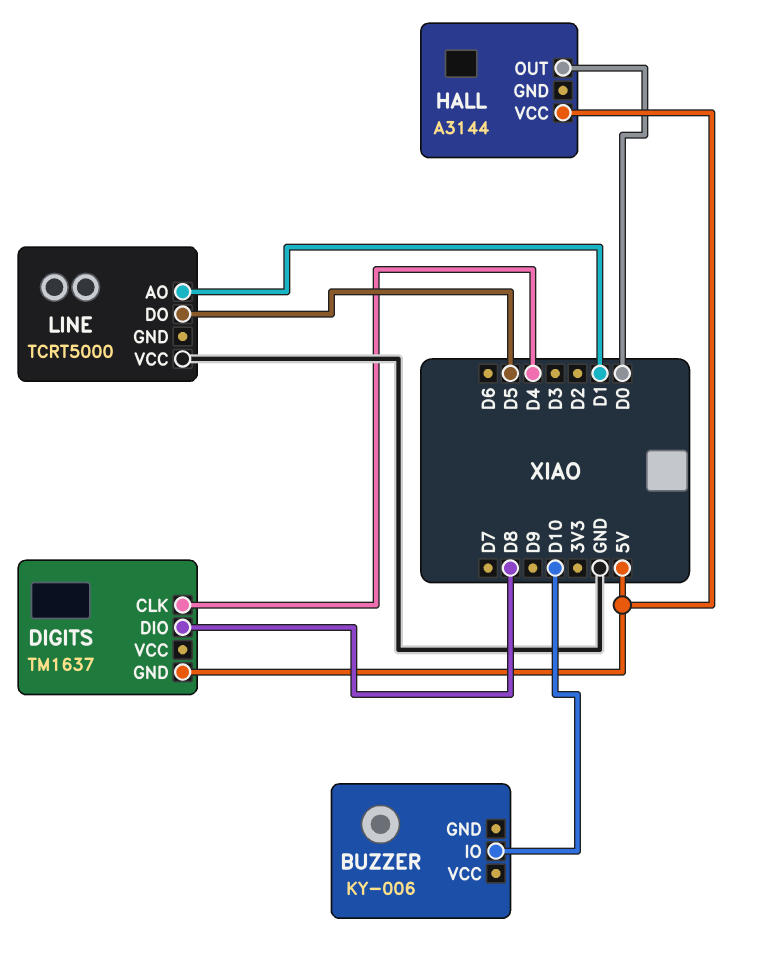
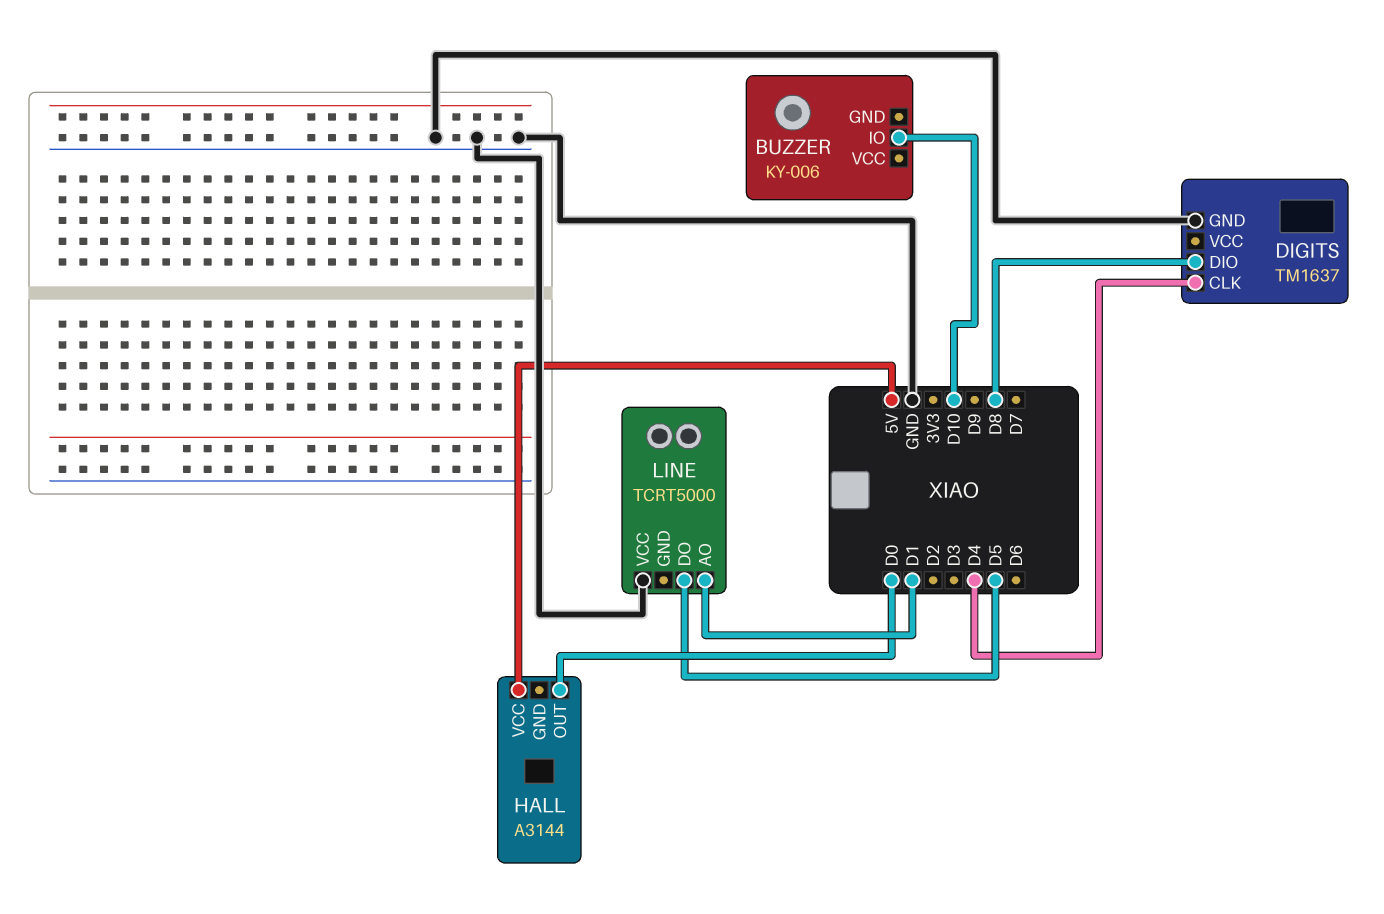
DIGITS pin GND: 5V -> GND

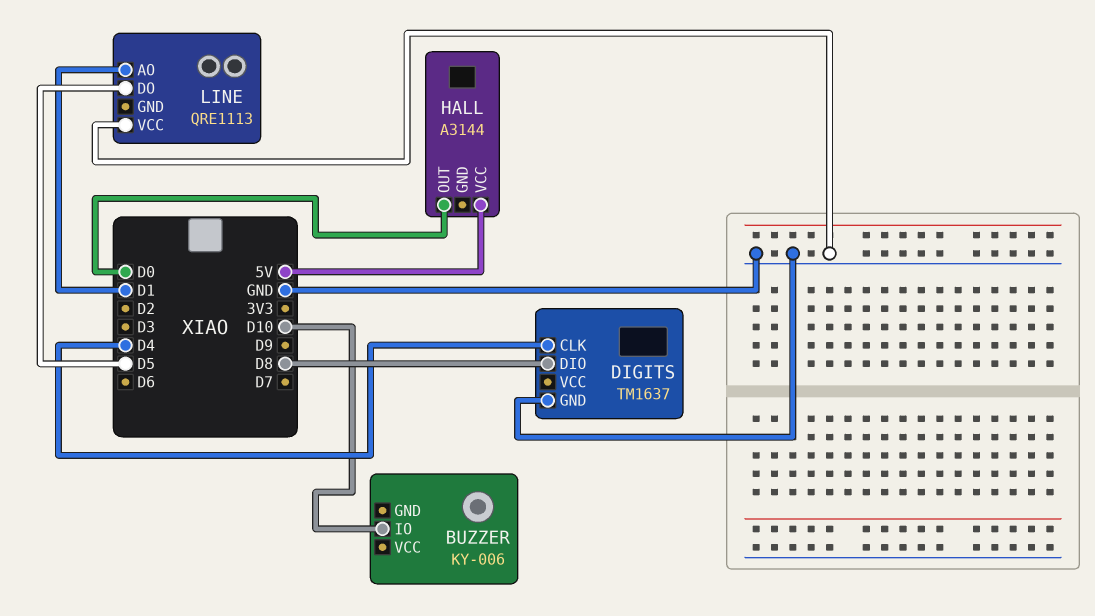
LINE: TCRT5000 -> QRE1113

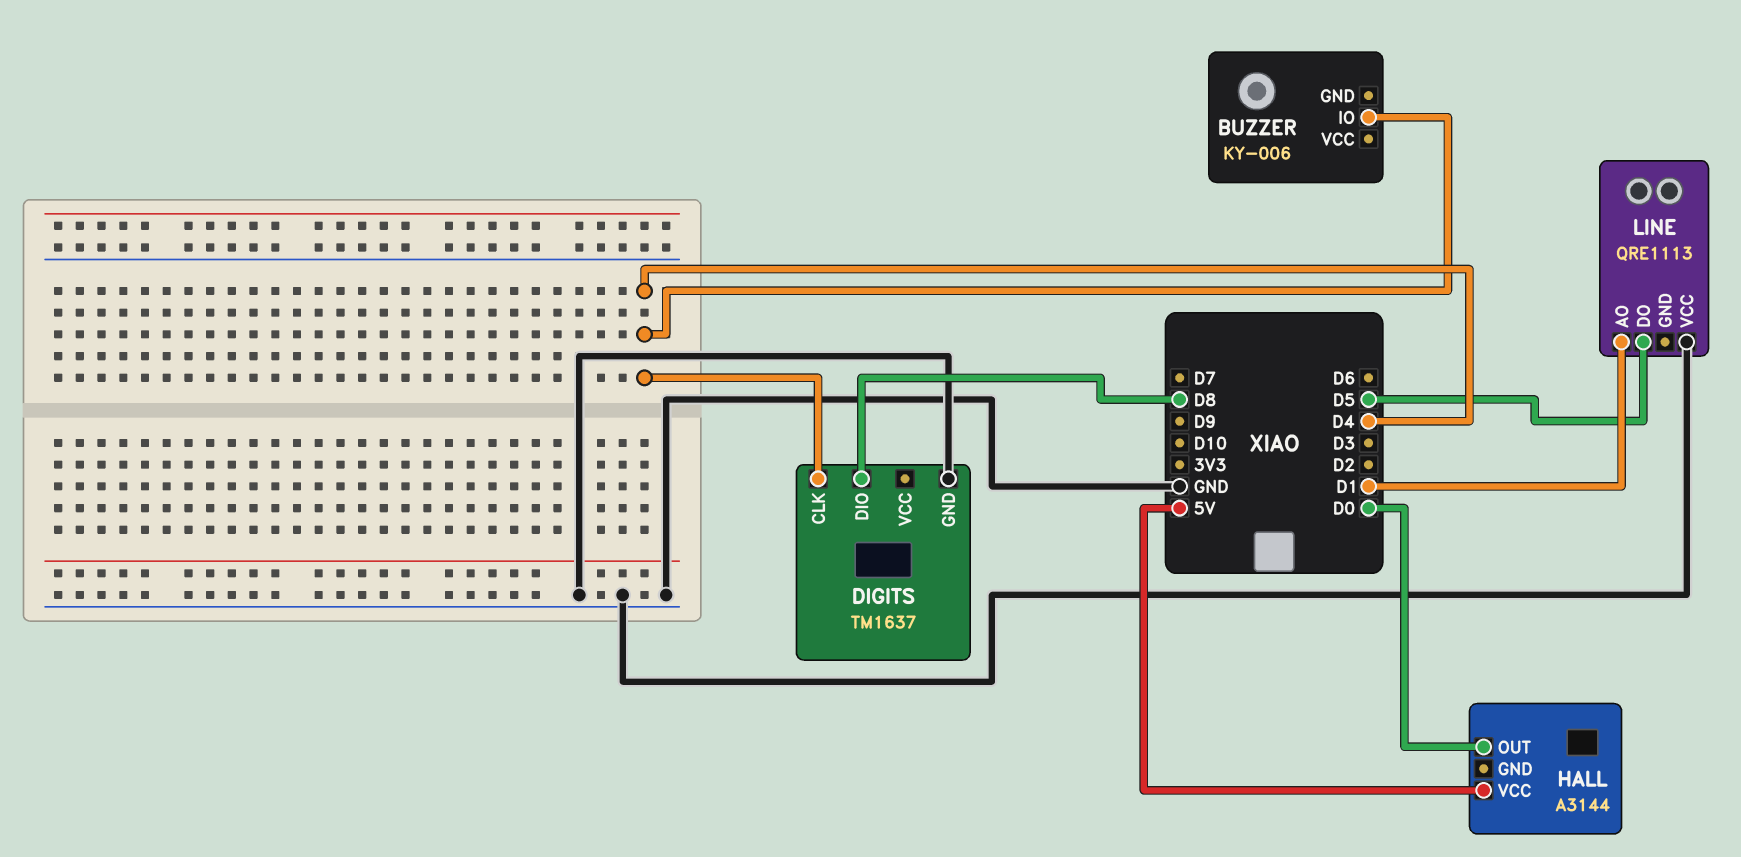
BUZZER pin IO: D10 -> D4

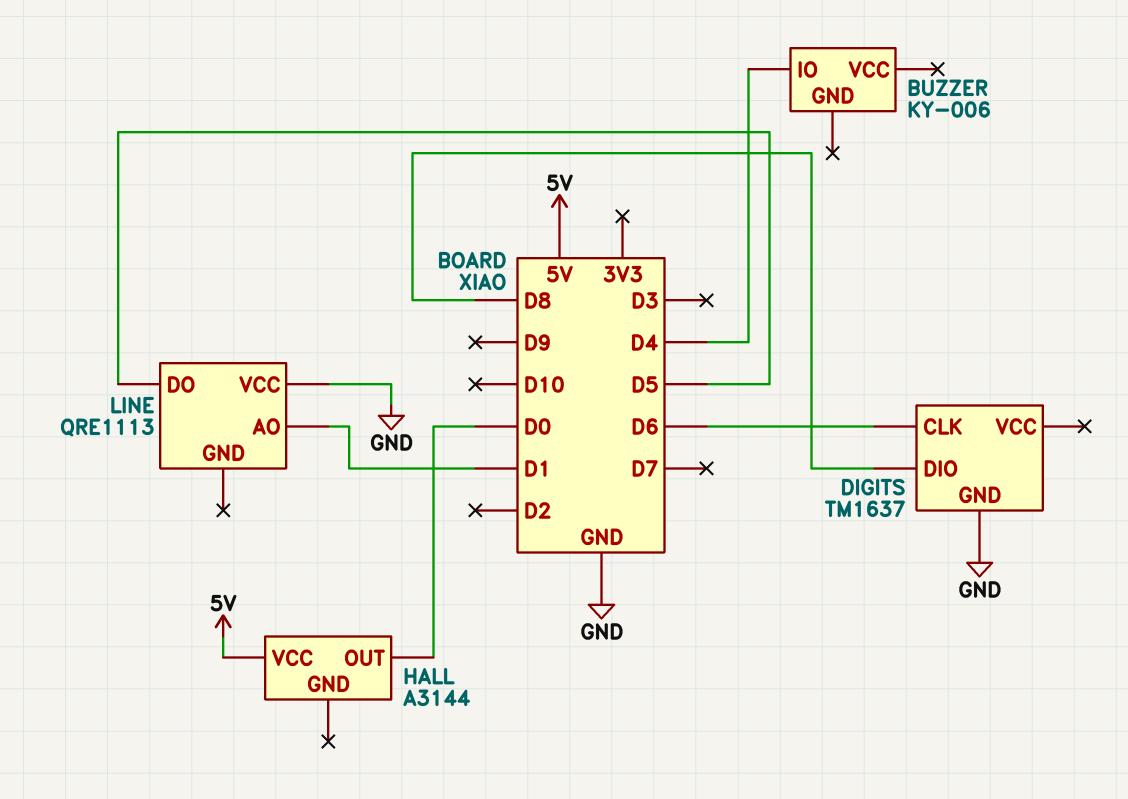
DIGITS pin CLK: D4 -> D6

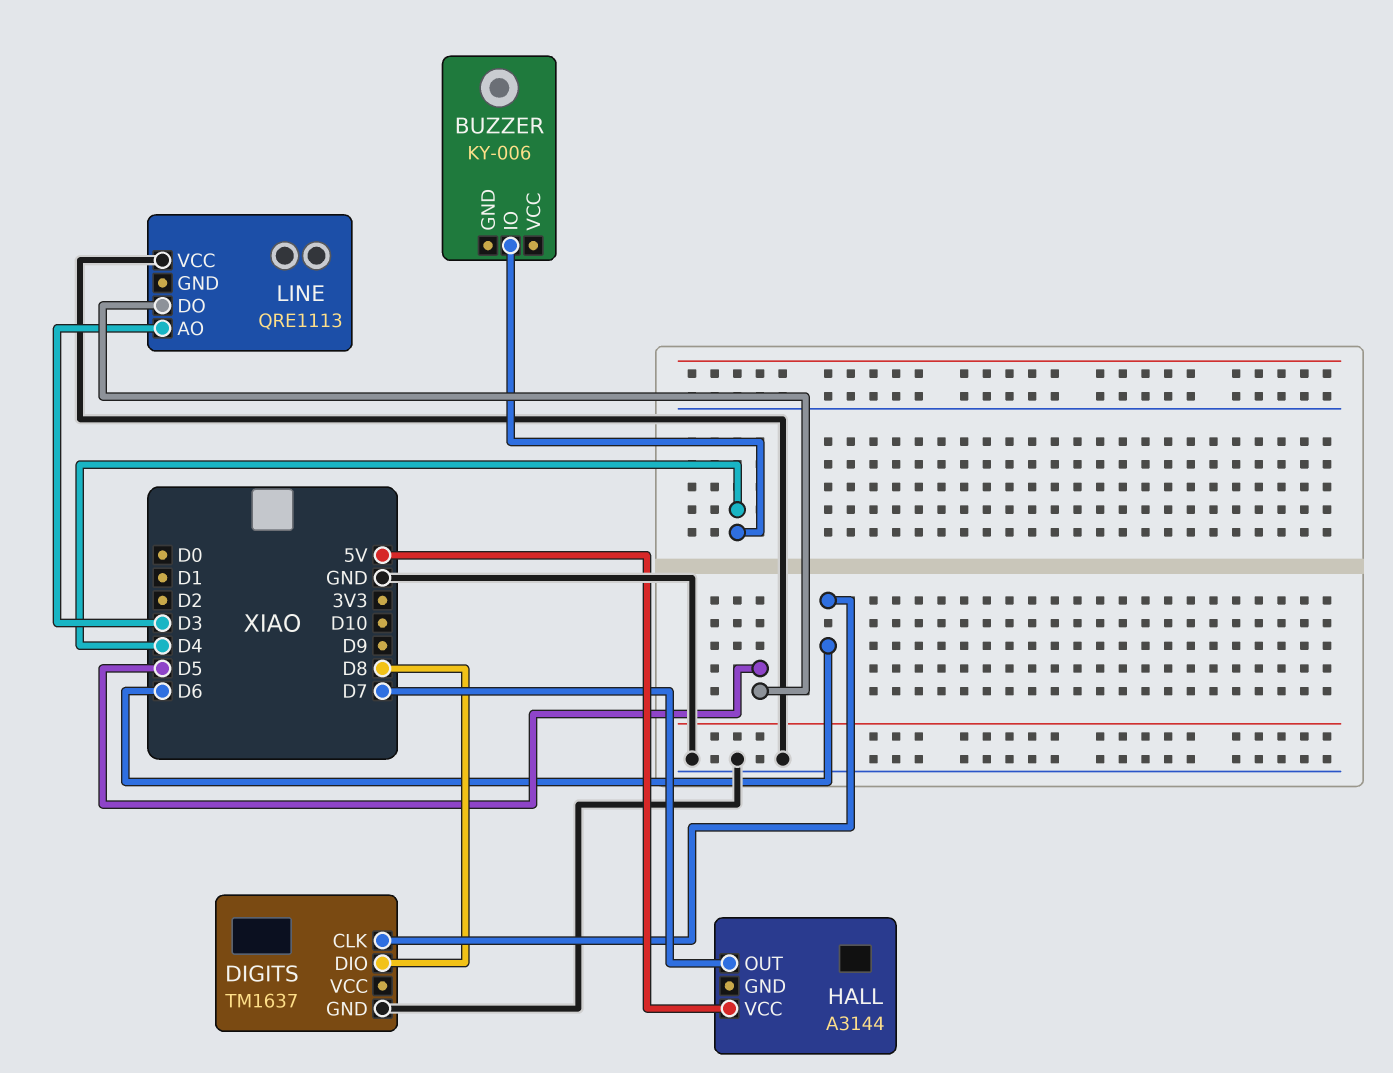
HALL pin OUT: D0 -> D7
LINE pin AO: D1 -> D3

